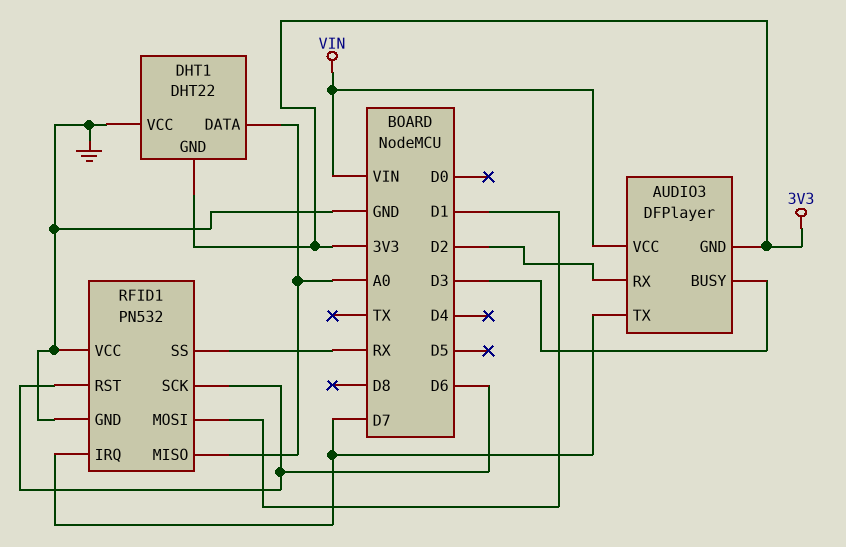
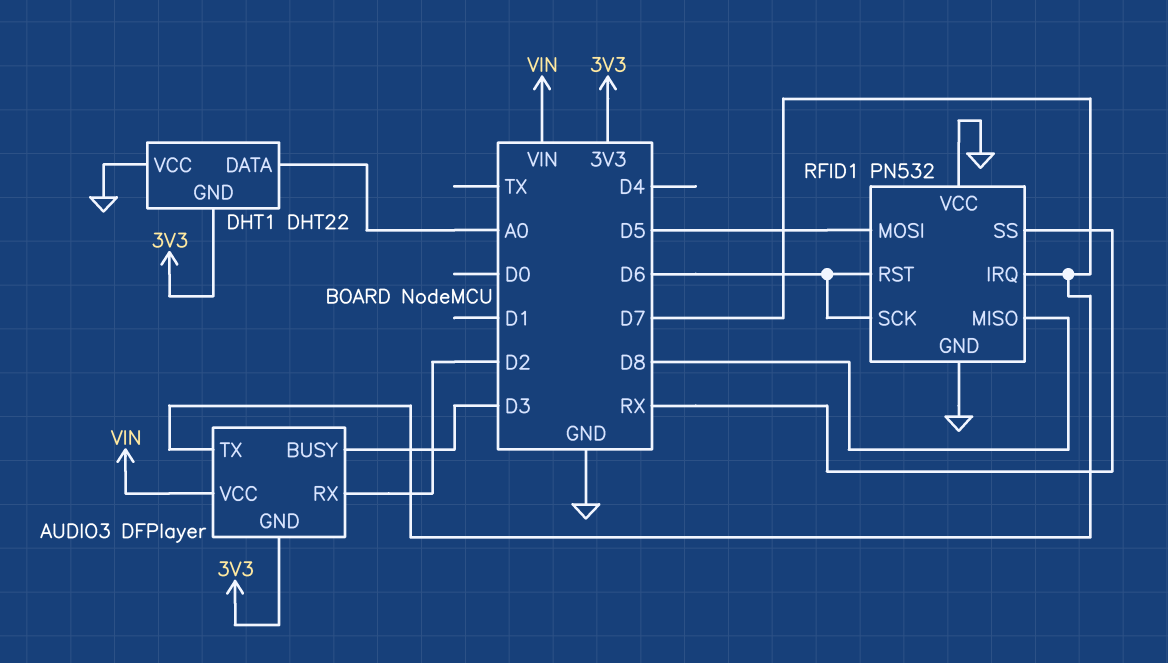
RFID1 pin MISO: A0 -> D8
RFID1 pin MOSI: D1 -> D5

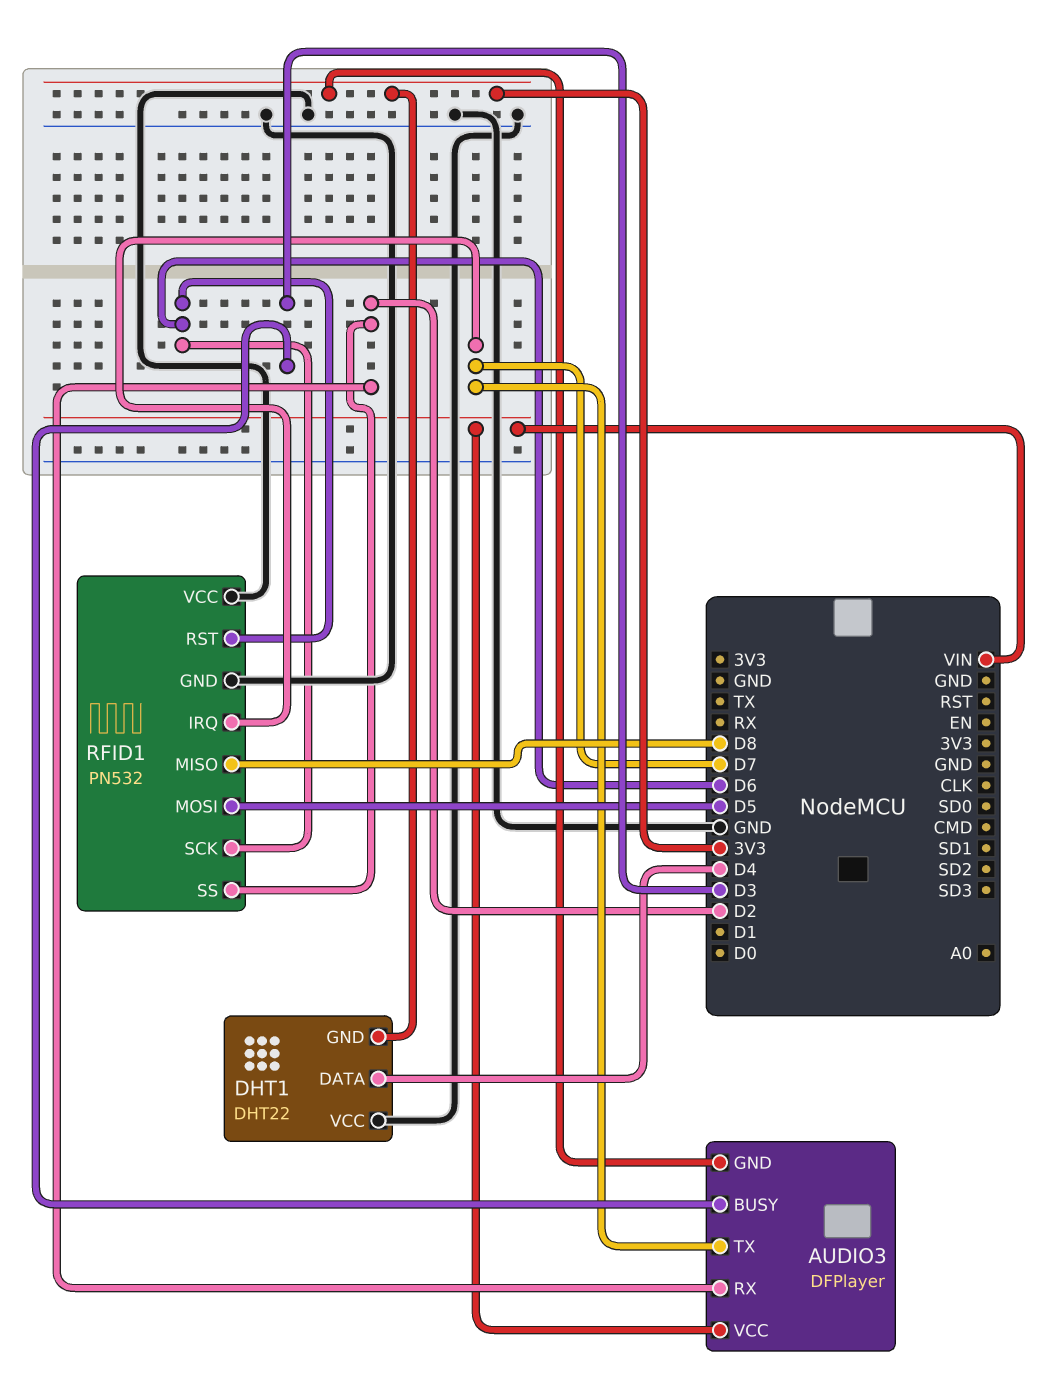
DHT1 pin DATA: A0 -> D4
RFID1 pin SS: RX -> D2

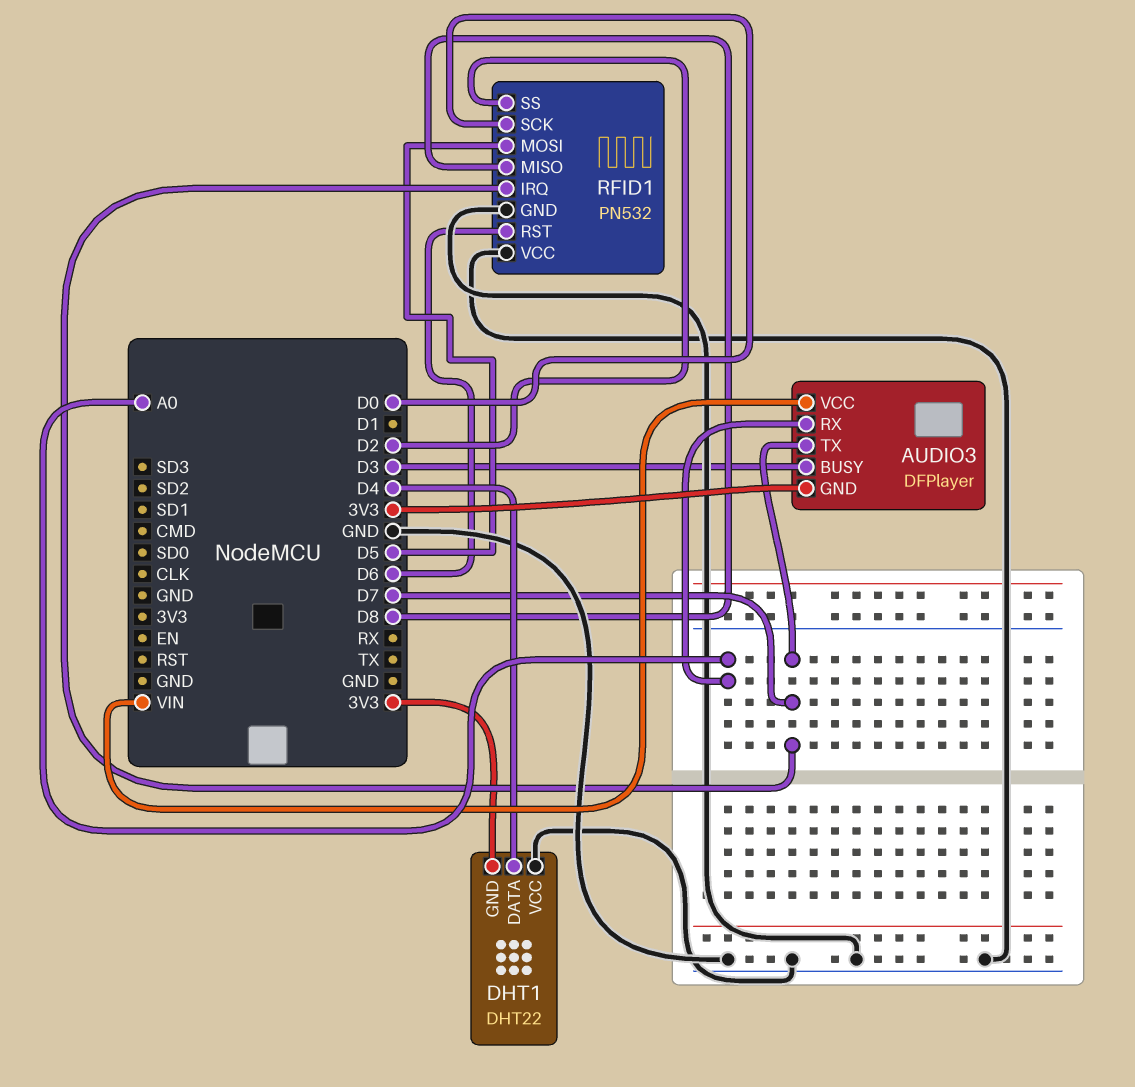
AUDIO3 pin RX: D2 -> A0
RFID1 pin SCK: D6 -> D0

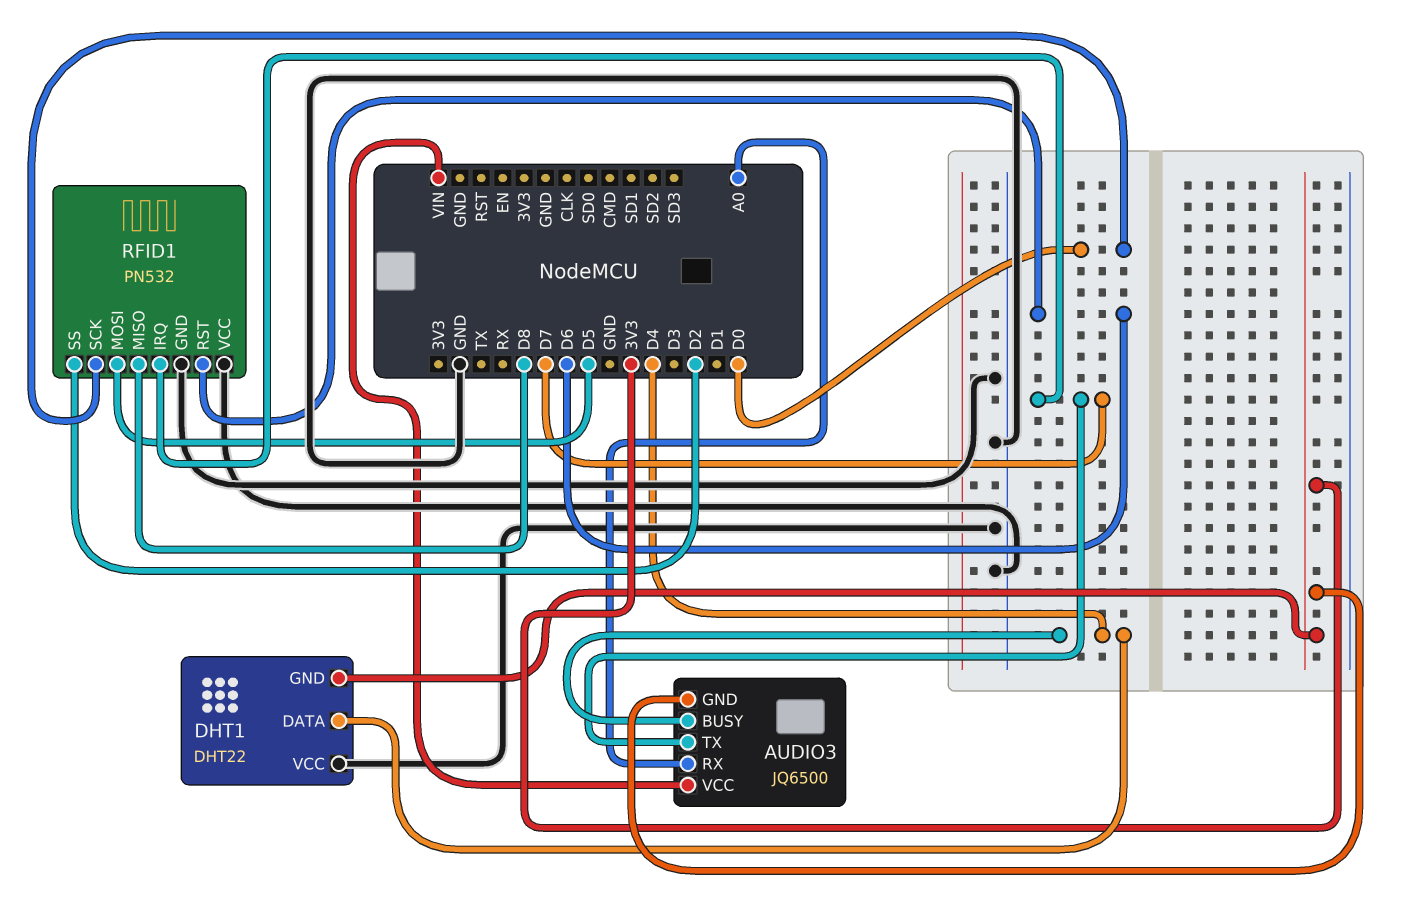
AUDIO3: DFPlayer -> JQ6500
AUDIO3 pin BUSY: D3 -> D4

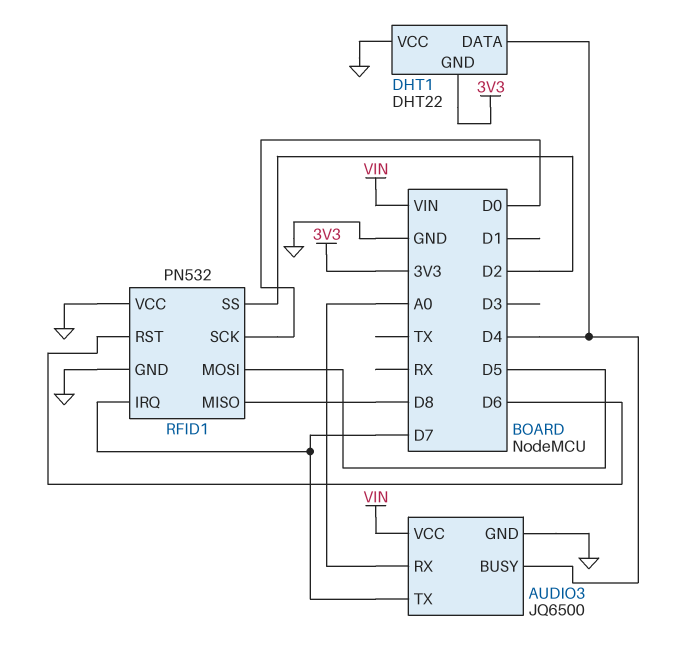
AUDIO3 pin GND: 3V3 -> GND

